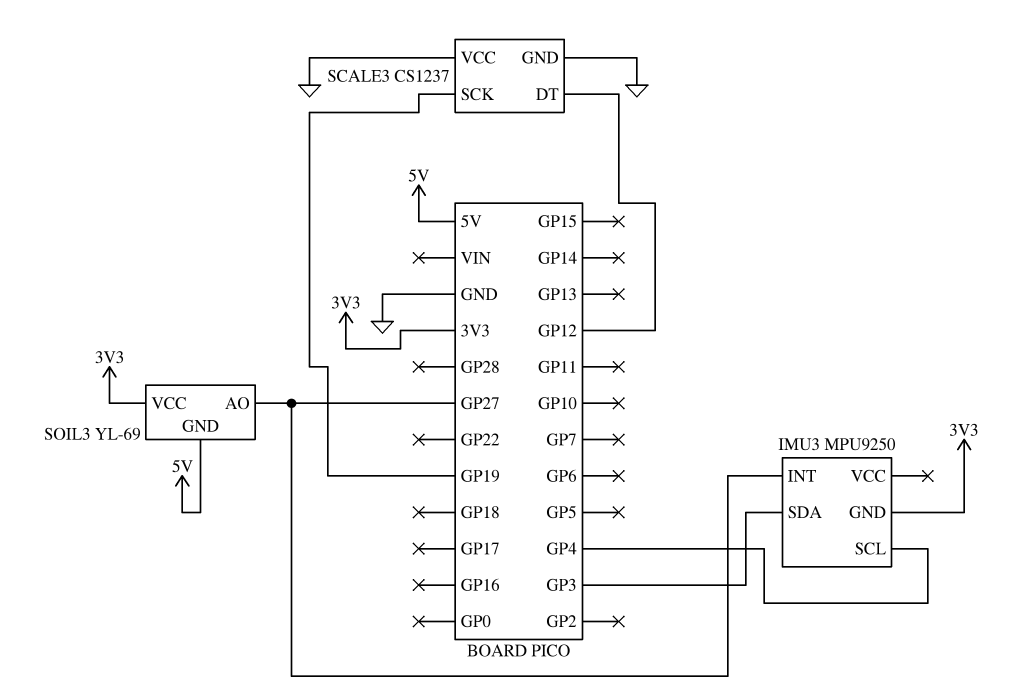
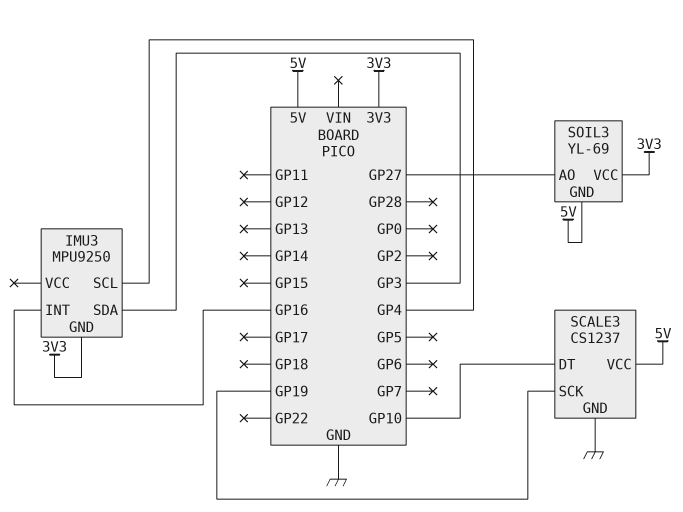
IMU3 pin INT: GP27 -> GP16
SCALE3 pin DT: GP12 -> GP10
SCALE3 pin VCC: GND -> 5V

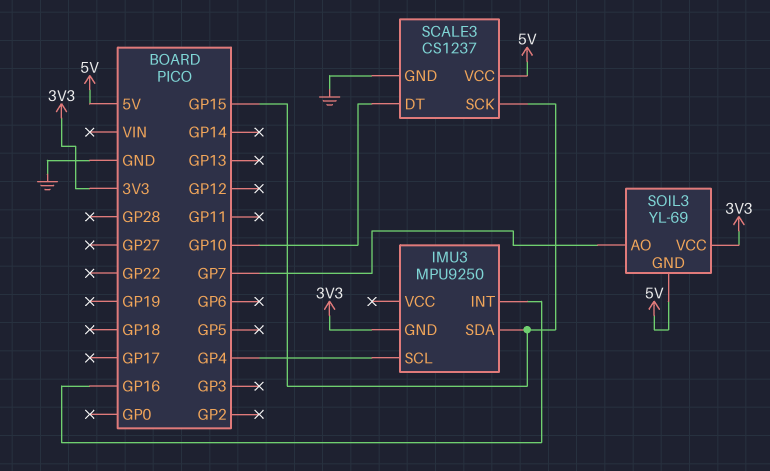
IMU3 pin SDA: GP3 -> GP15
SCALE3 pin SCK: GP19 -> GP15
SOIL3 pin AO: GP27 -> GP7

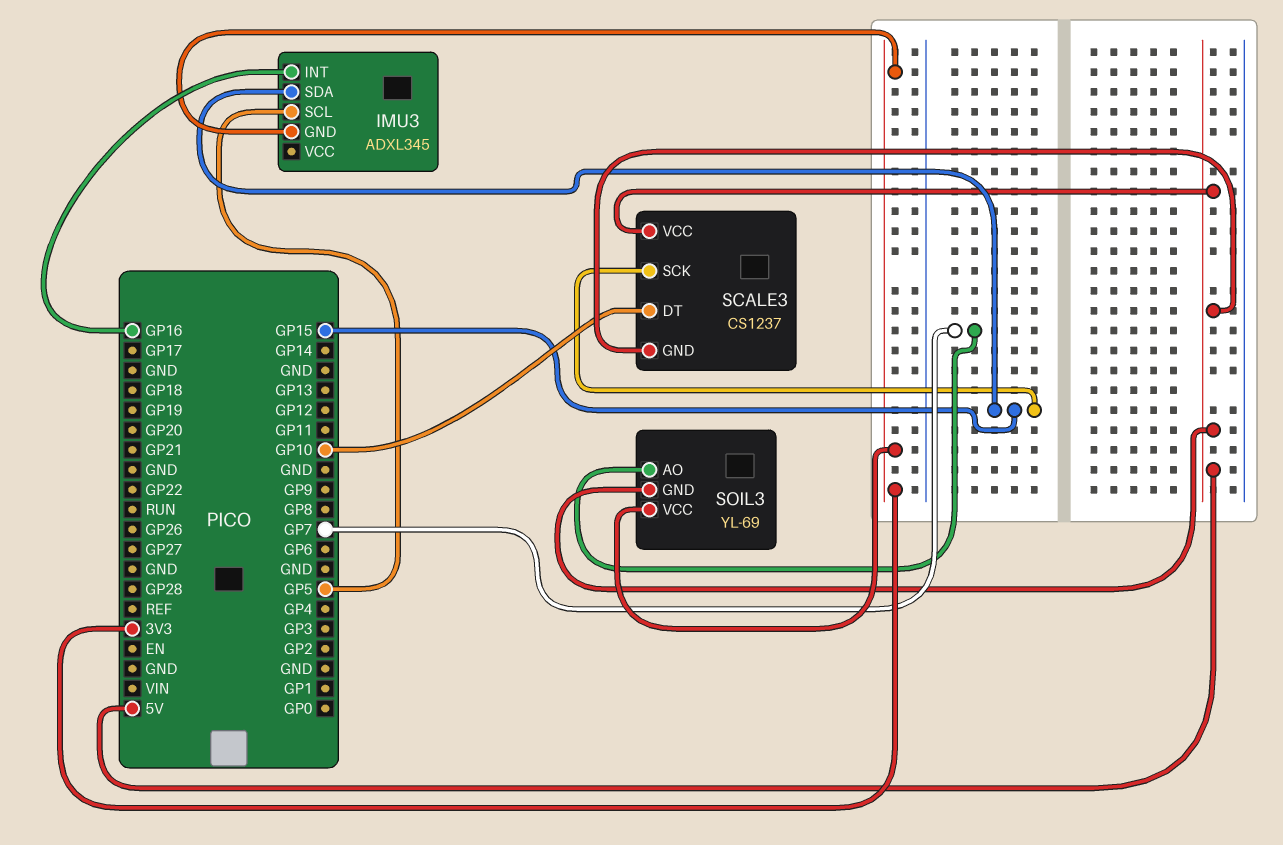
IMU3: MPU9250 -> ADXL345
IMU3 pin SCL: GP4 -> GP5
SCALE3 pin GND: GND -> 5V

